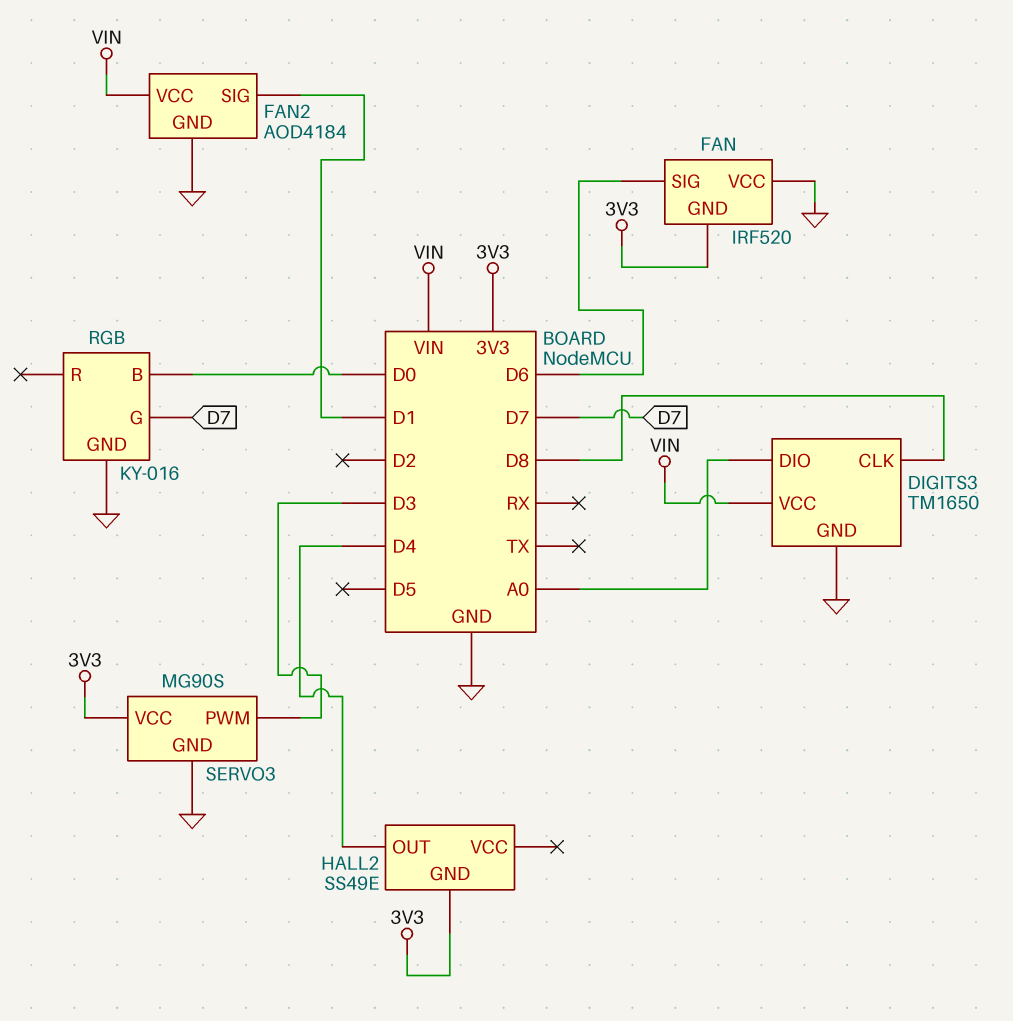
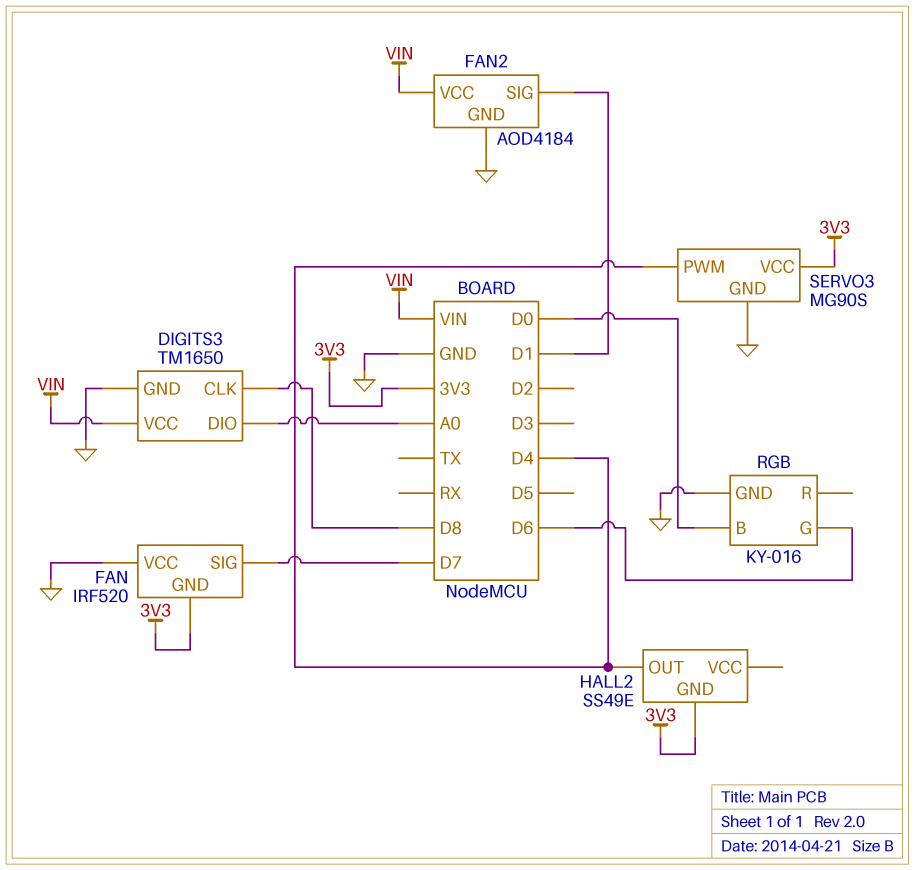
FAN pin SIG: D6 -> D7
RGB pin G: D7 -> D6
SERVO3 pin PWM: D3 -> D4

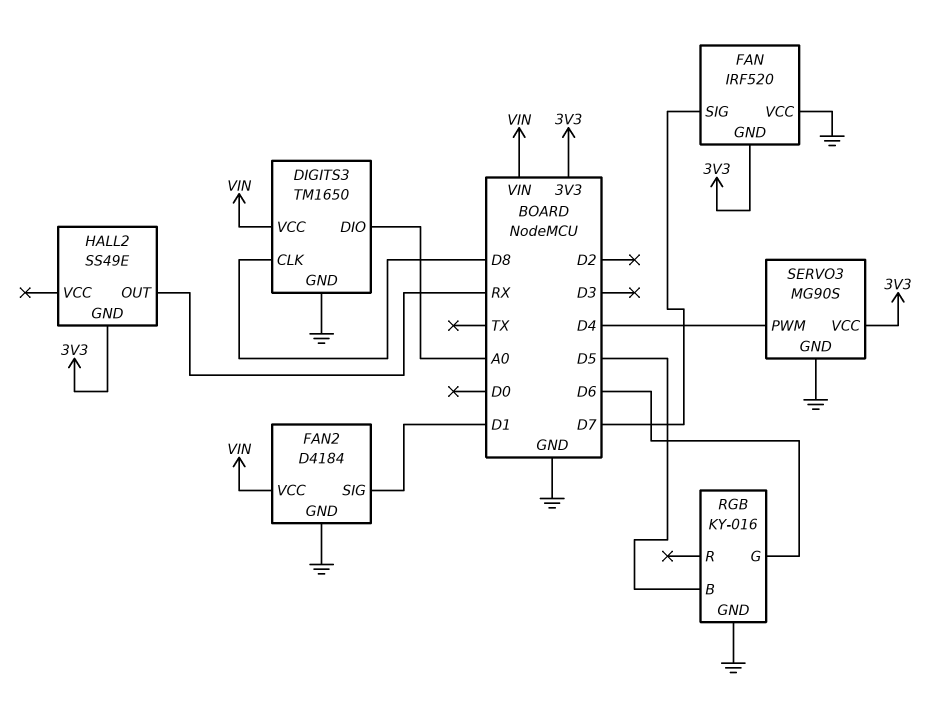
FAN2: AOD4184 -> D4184
HALL2 pin OUT: D4 -> RX
RGB pin B: D0 -> D5

